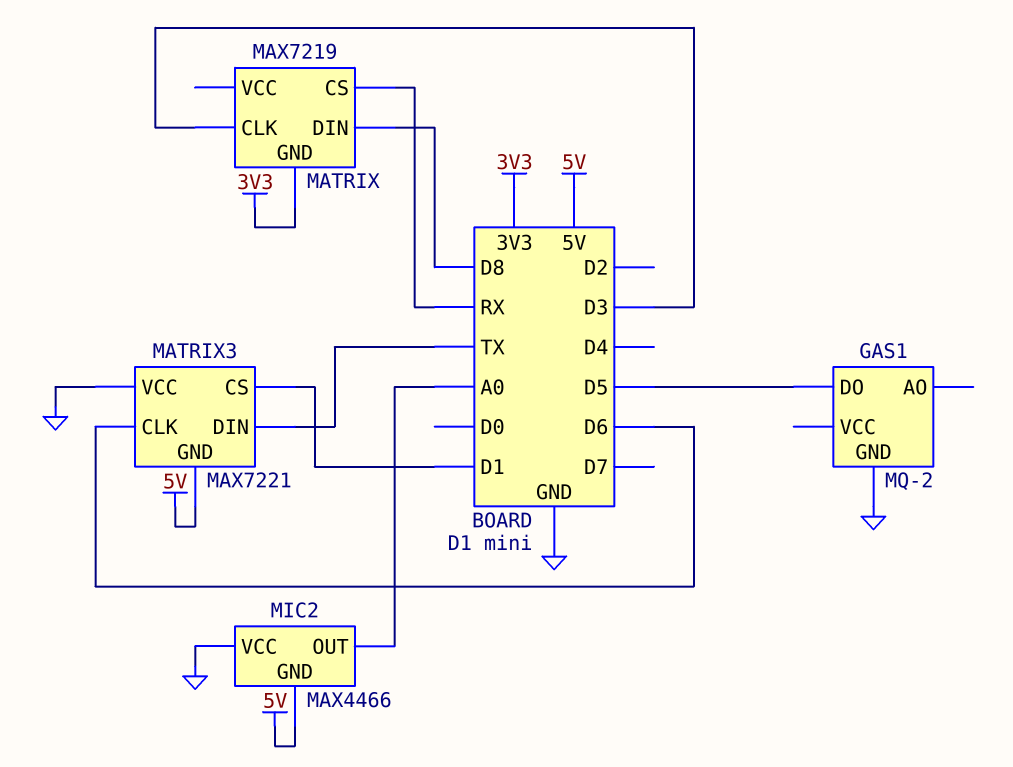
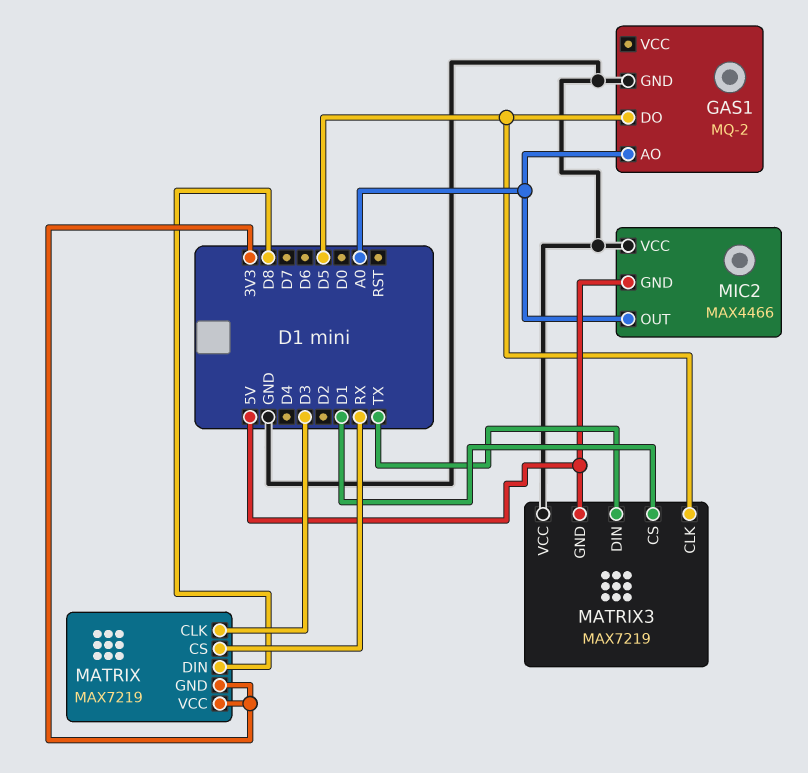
GAS1 pin AO: none -> A0
MATRIX pin VCC: none -> 3V3
MATRIX3: MAX7221 -> MAX7219
MATRIX3 pin CLK: D6 -> D5

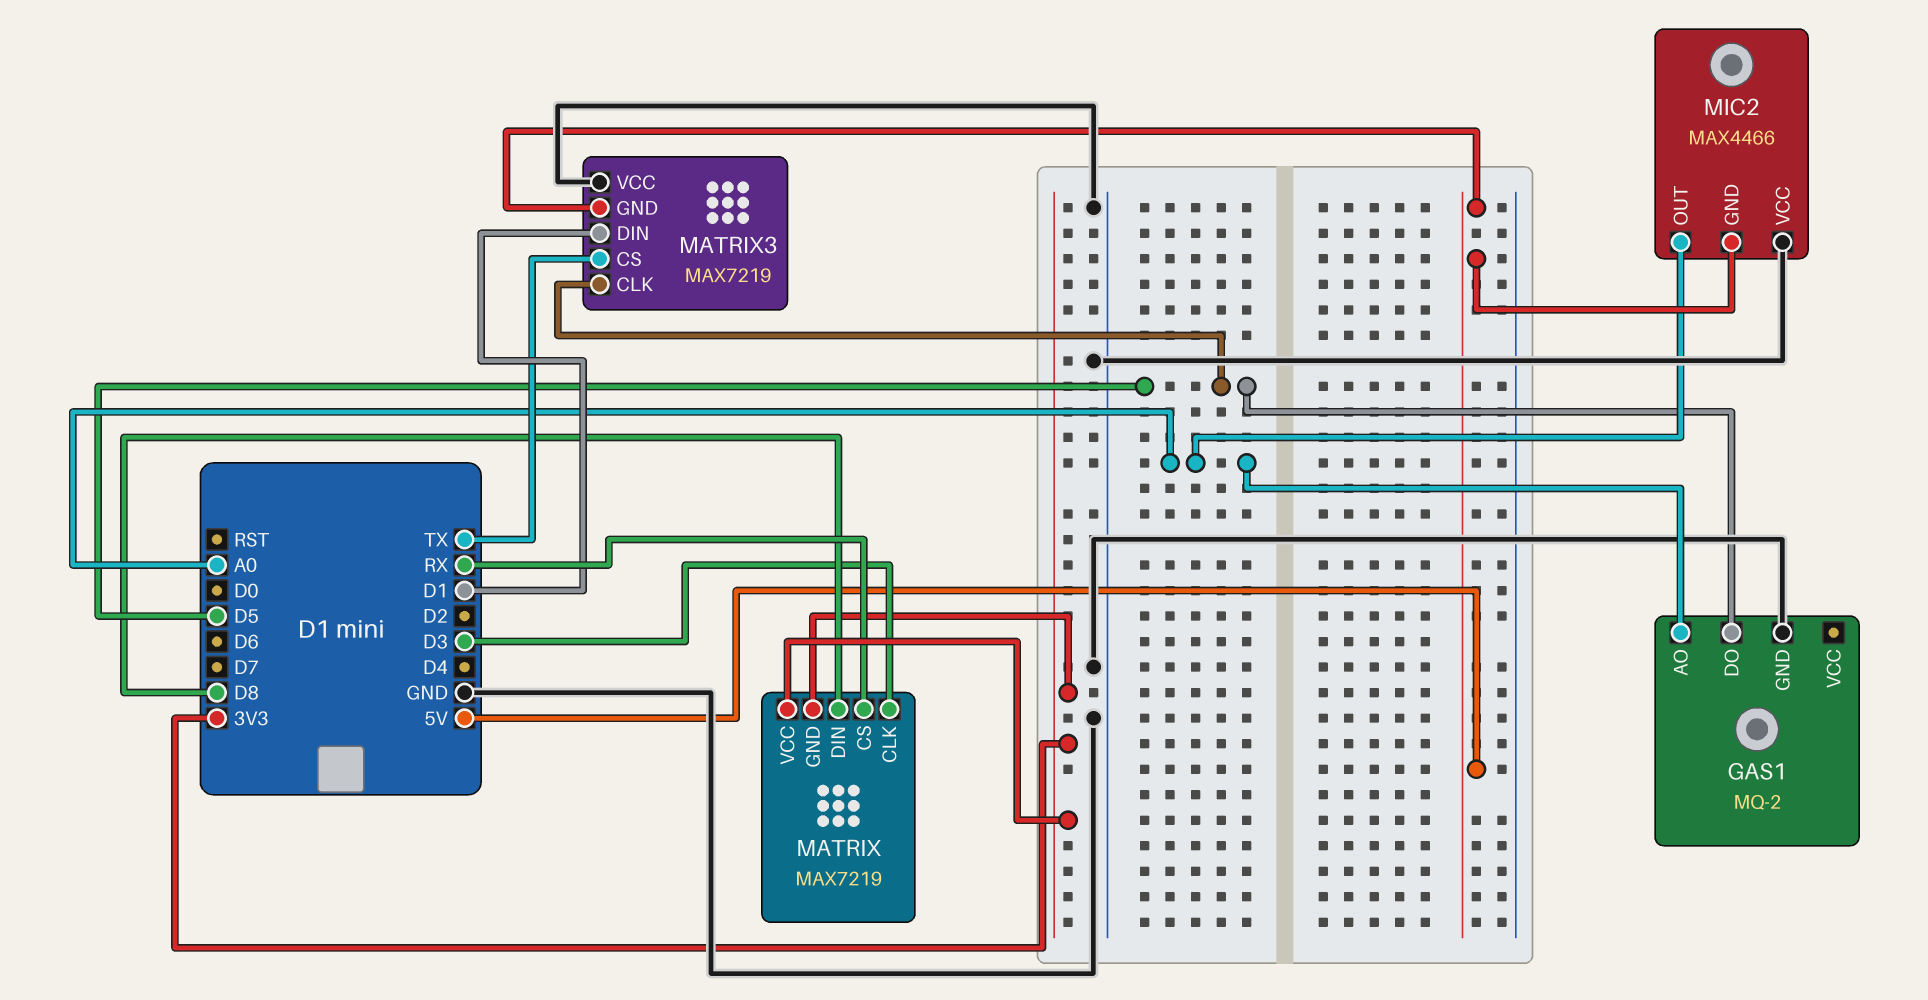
MATRIX3 pin CS: D1 -> TX
MATRIX3 pin DIN: TX -> D1

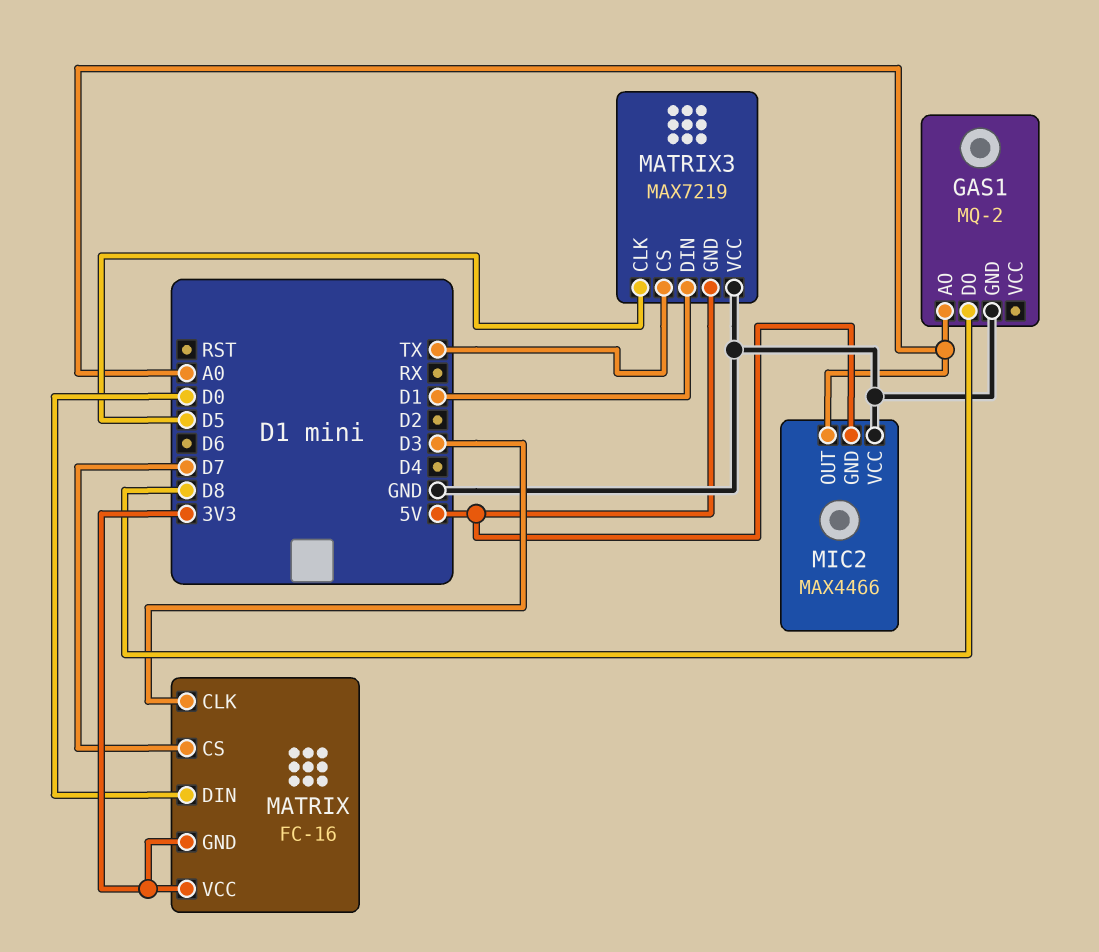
GAS1 pin DO: D5 -> D8
MATRIX: MAX7219 -> FC-16
MATRIX pin CS: RX -> D7
MATRIX pin DIN: D8 -> D0

